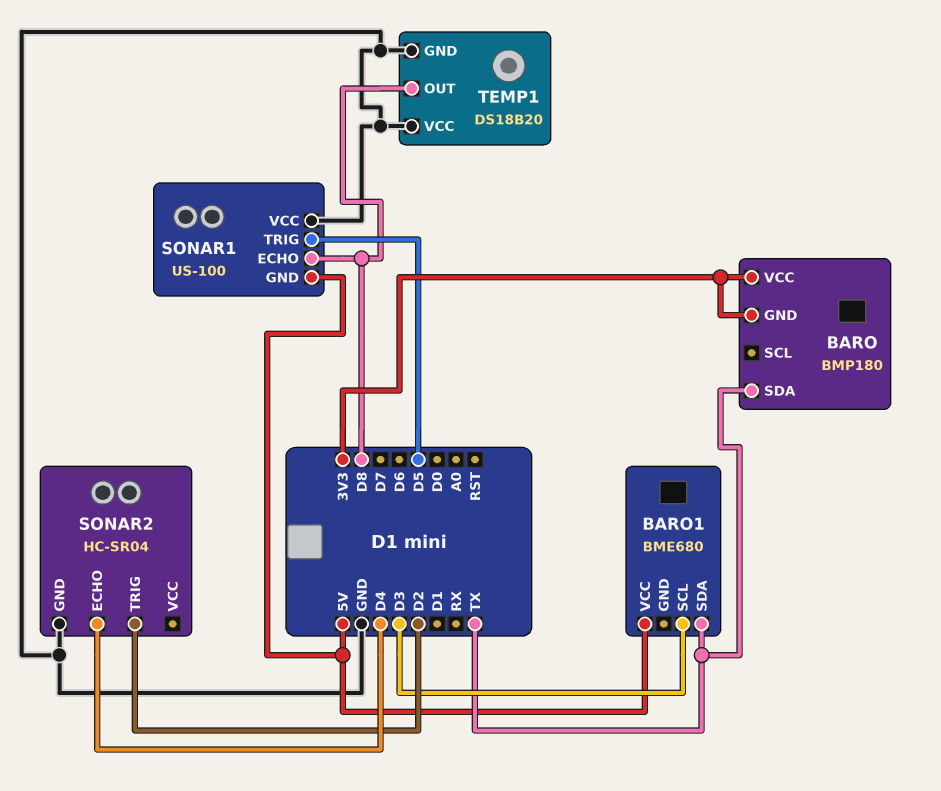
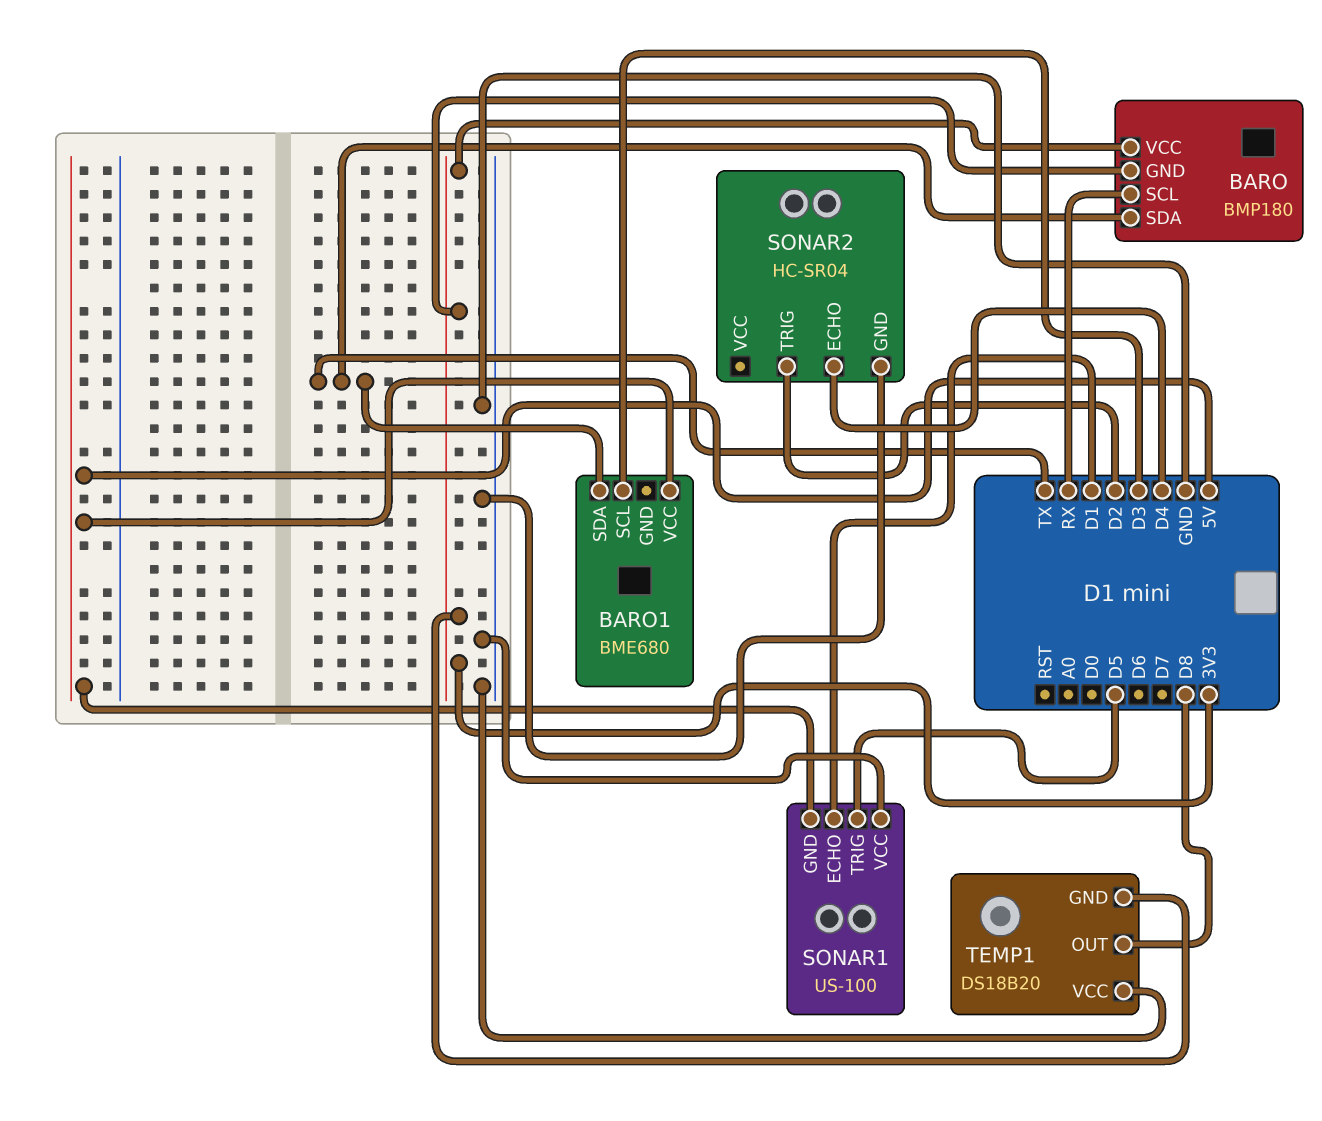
BARO pin SCL: none -> RX
SONAR1 pin ECHO: D8 -> D1
TEMP1 pin GND: GND -> 3V3

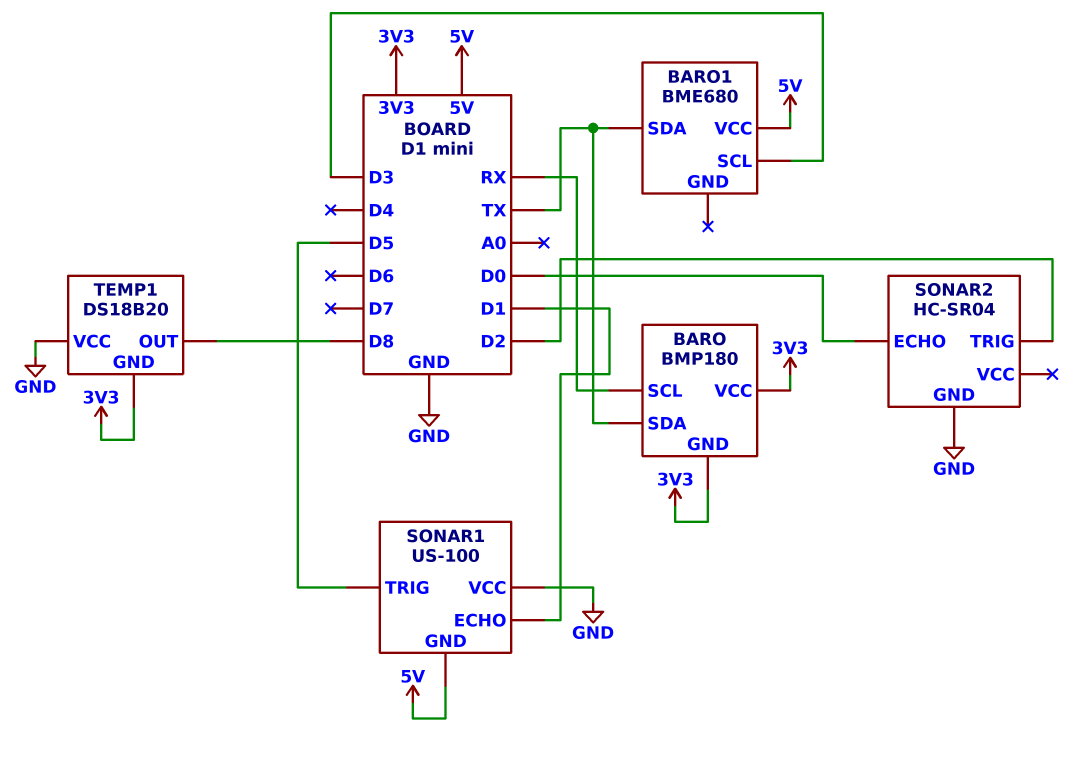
SONAR2 pin ECHO: D4 -> D0

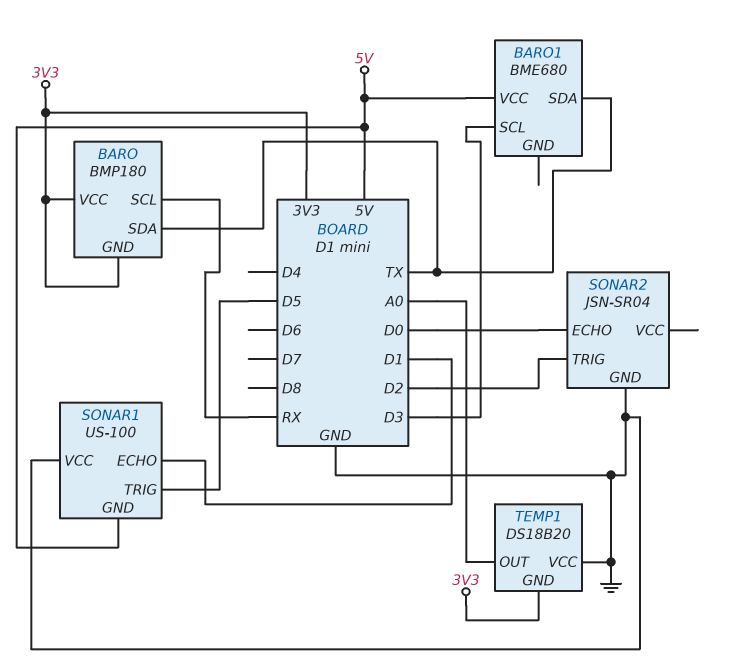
SONAR2: HC-SR04 -> JSN-SR04
TEMP1 pin OUT: D8 -> A0

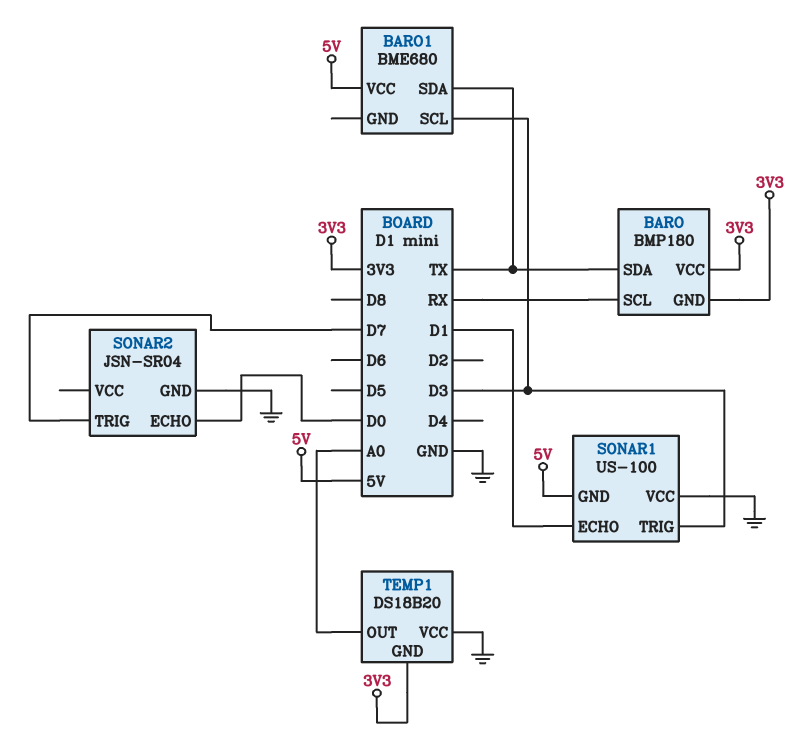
SONAR1 pin TRIG: D5 -> D3
SONAR2 pin TRIG: D2 -> D7

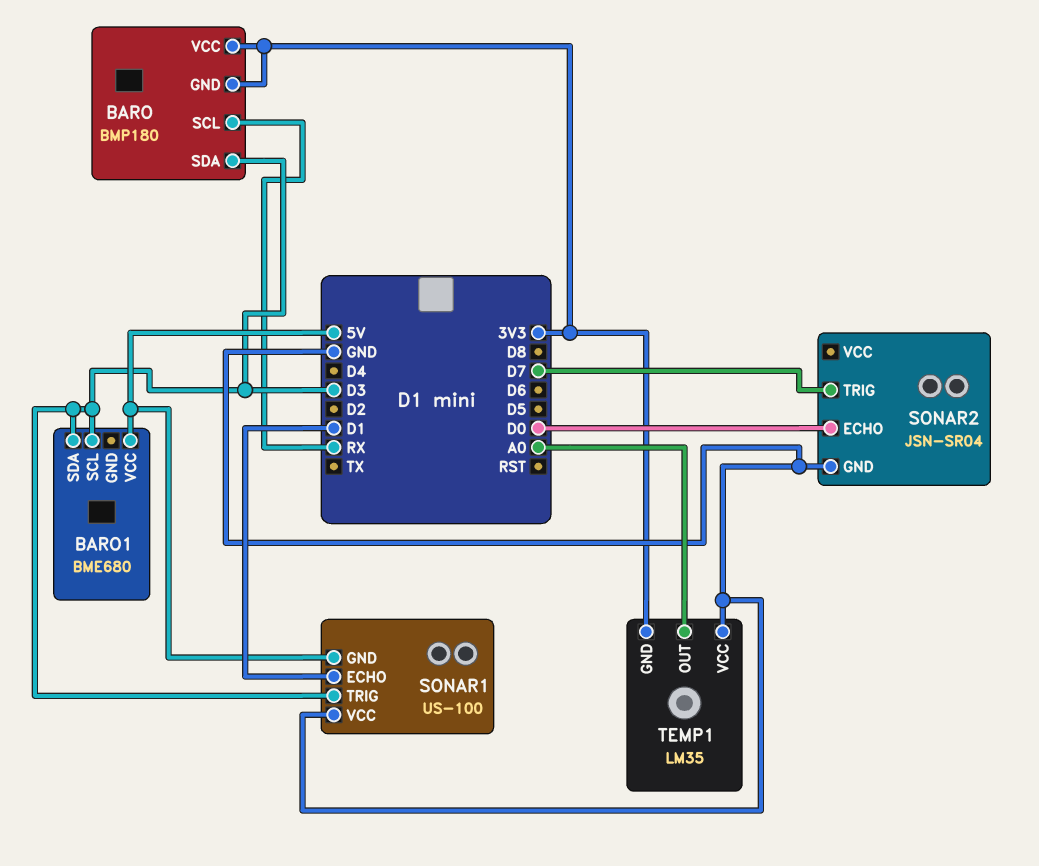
BARO pin SDA: TX -> D3
BARO1 pin SDA: TX -> D3
TEMP1: DS18B20 -> LM35

